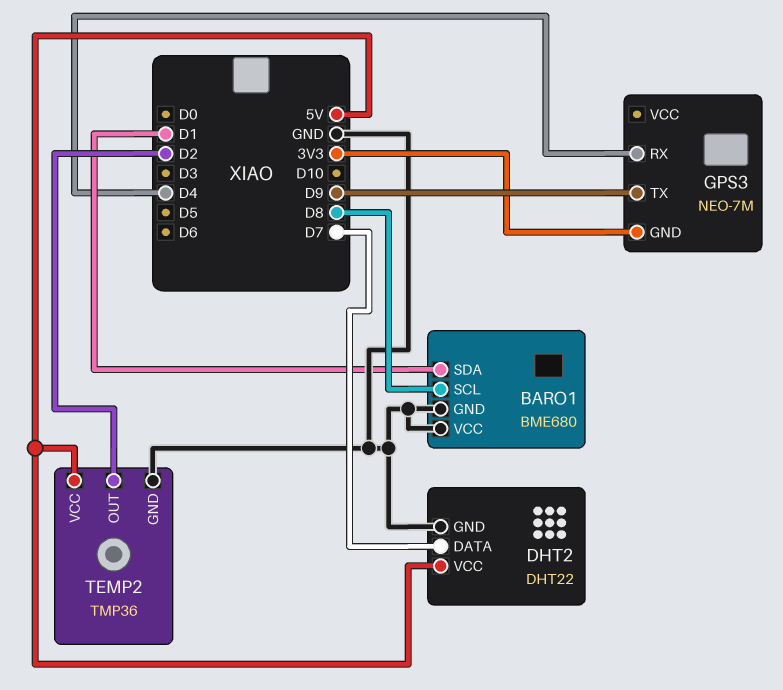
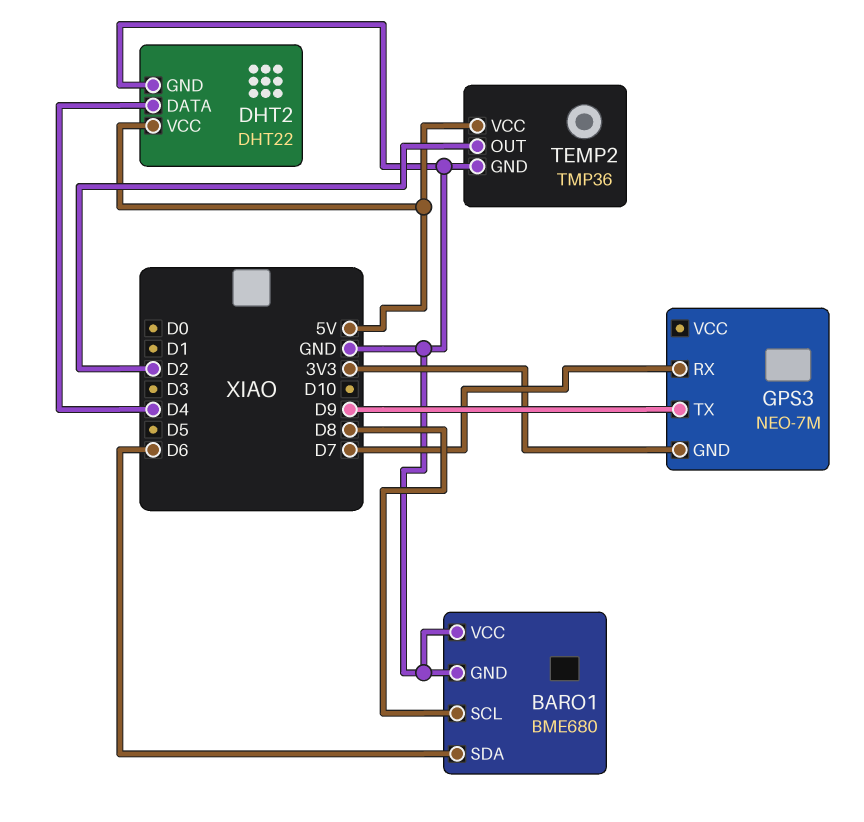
BARO1 pin SDA: D1 -> D6
DHT2 pin DATA: D7 -> D4
GPS3 pin RX: D4 -> D7

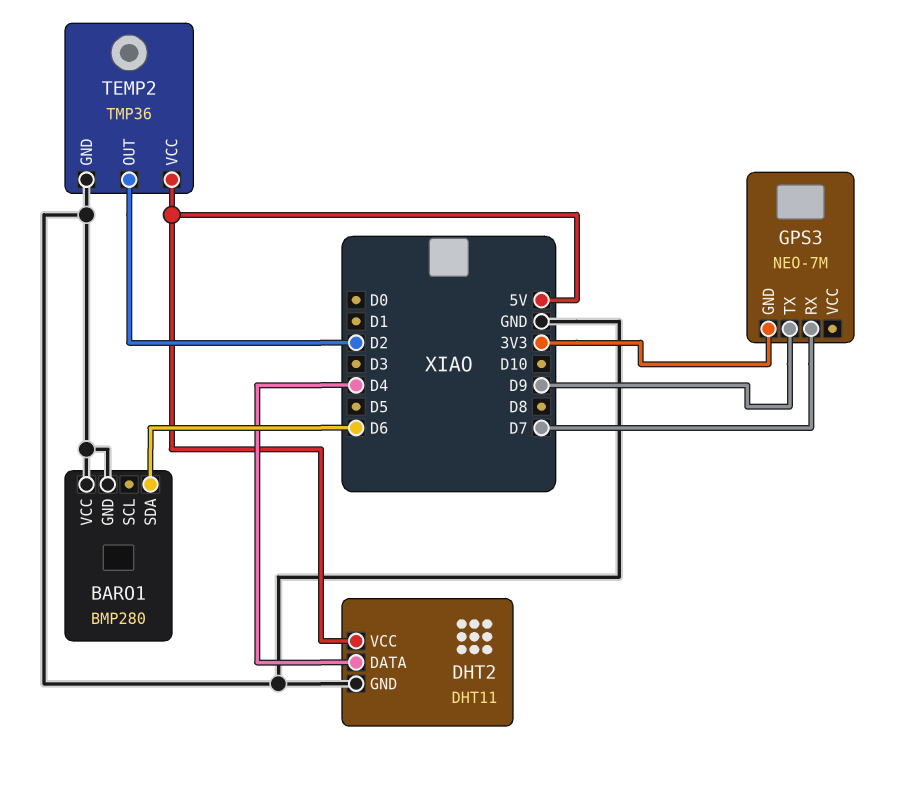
BARO1: BME680 -> BMP280
BARO1 pin SCL: D8 -> none
DHT2: DHT22 -> DHT11

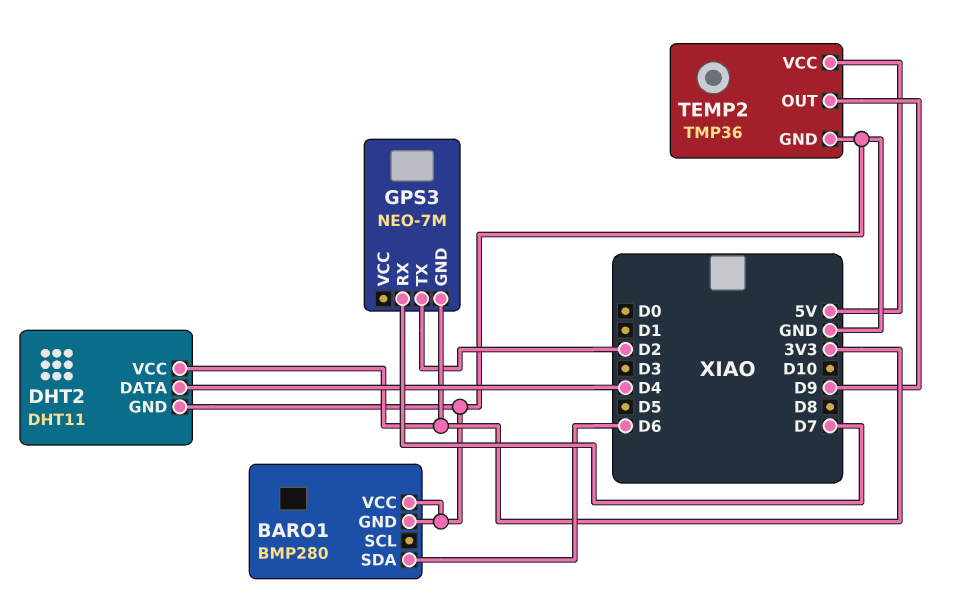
DHT2 pin VCC: 5V -> 3V3
GPS3 pin TX: D9 -> D2
TEMP2 pin OUT: D2 -> D9

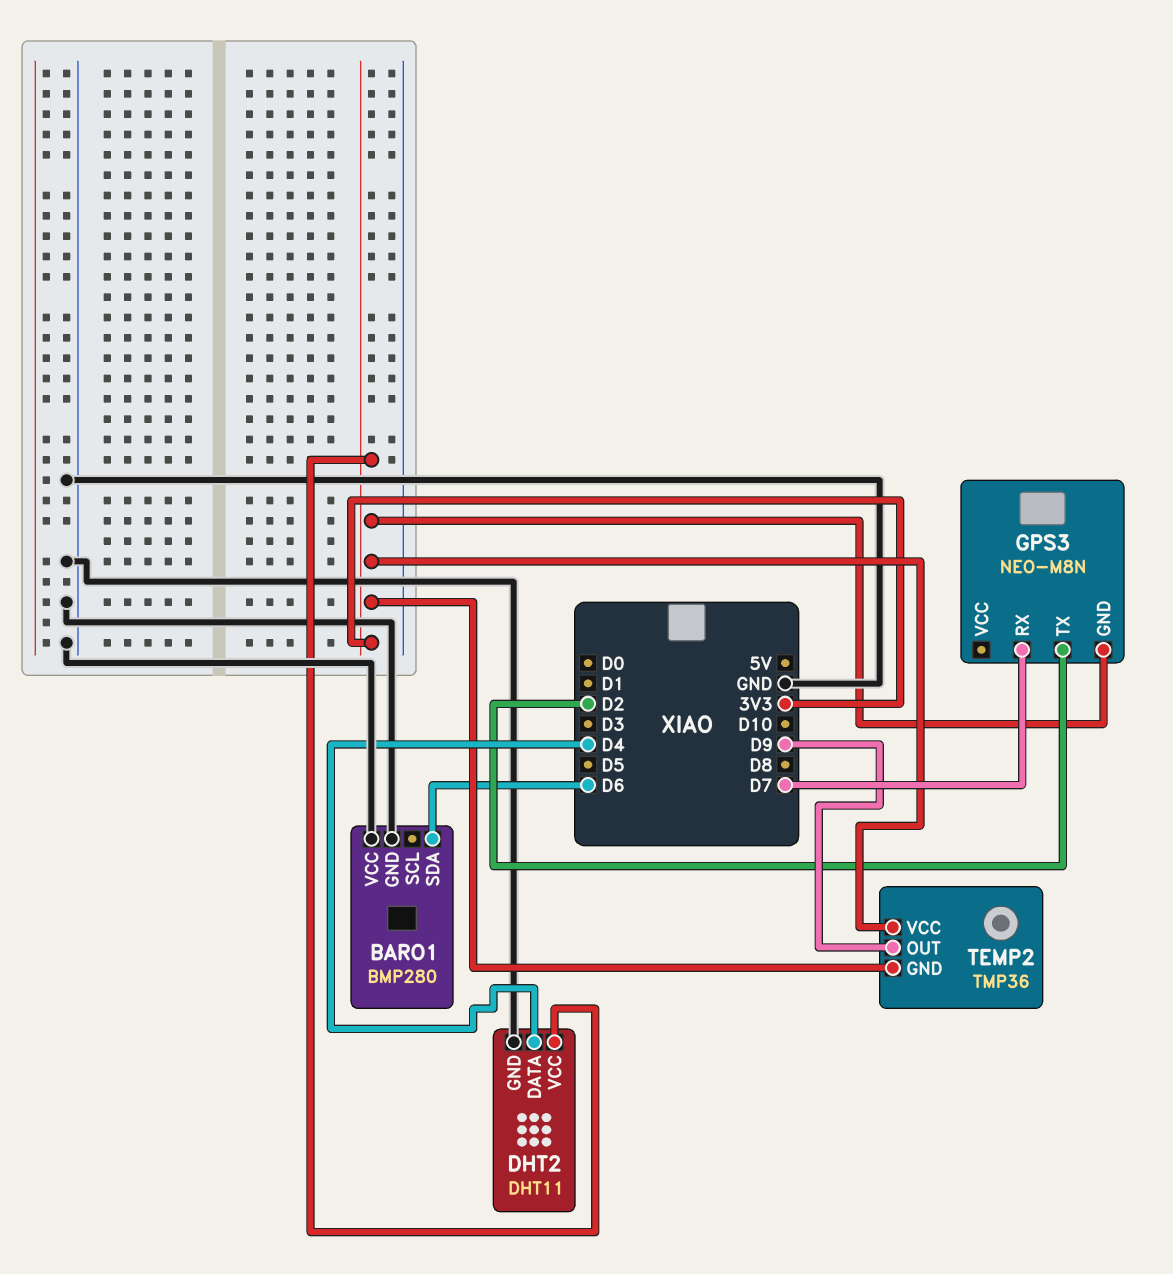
GPS3: NEO-7M -> NEO-M8N
TEMP2 pin GND: GND -> 3V3
TEMP2 pin VCC: 5V -> 3V3

